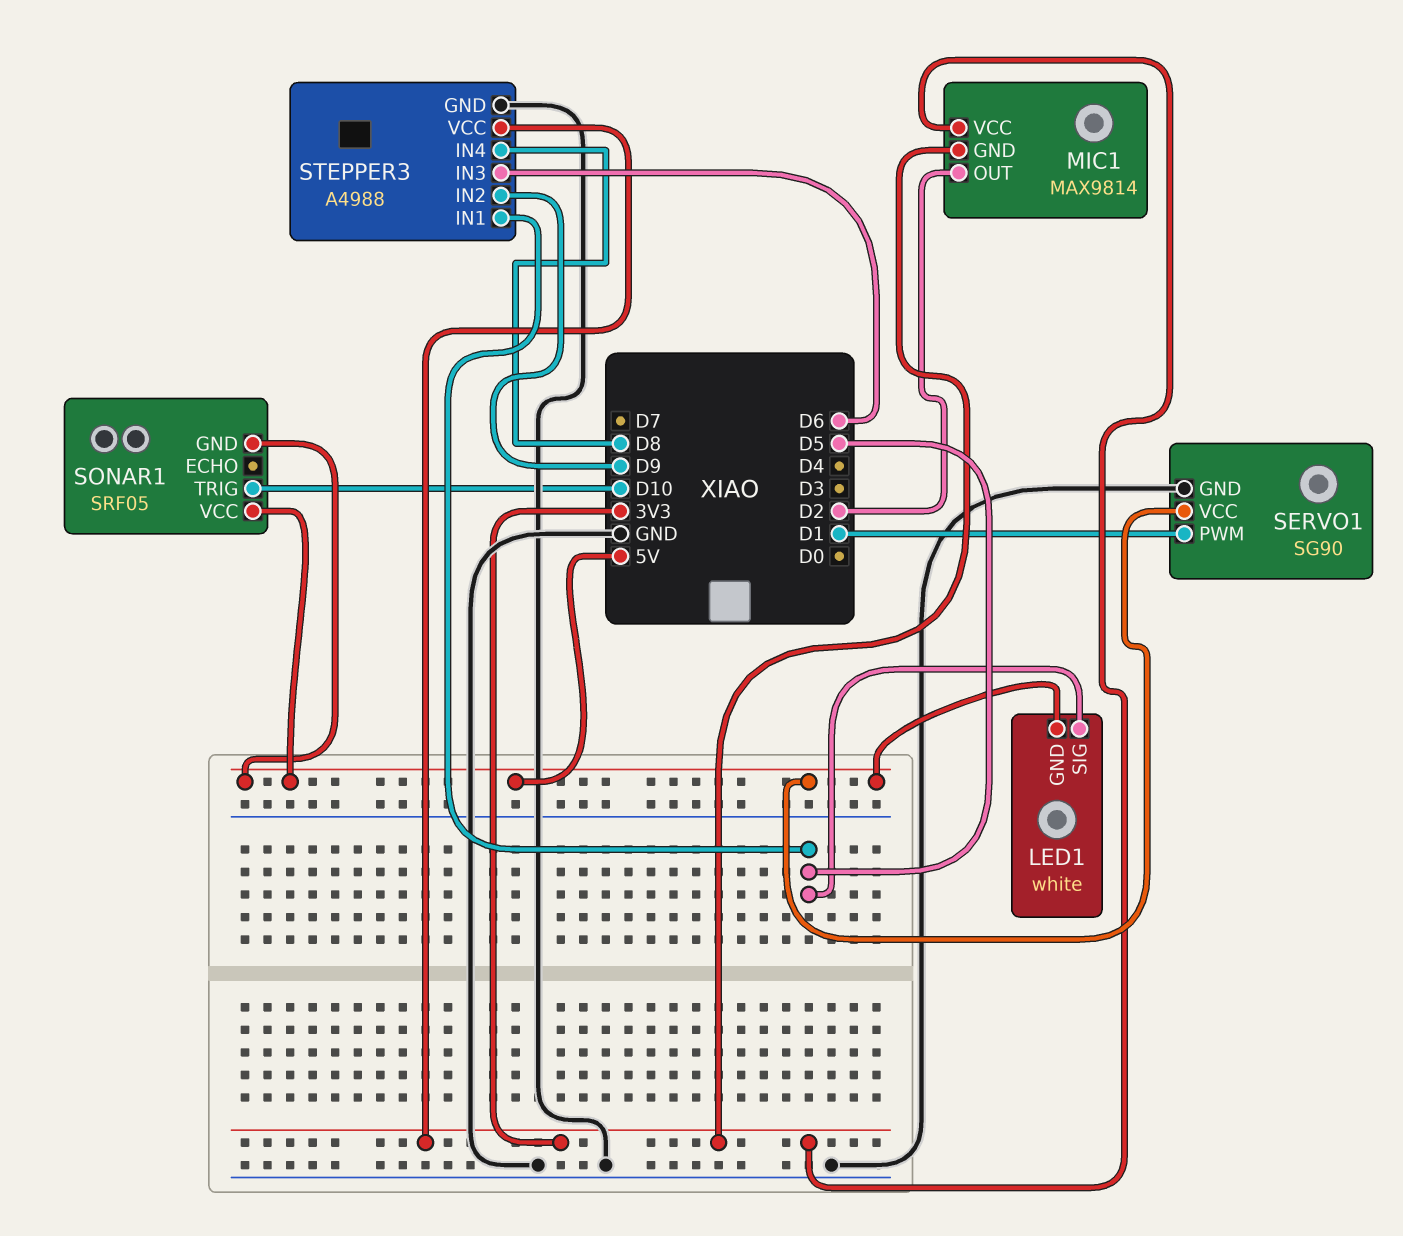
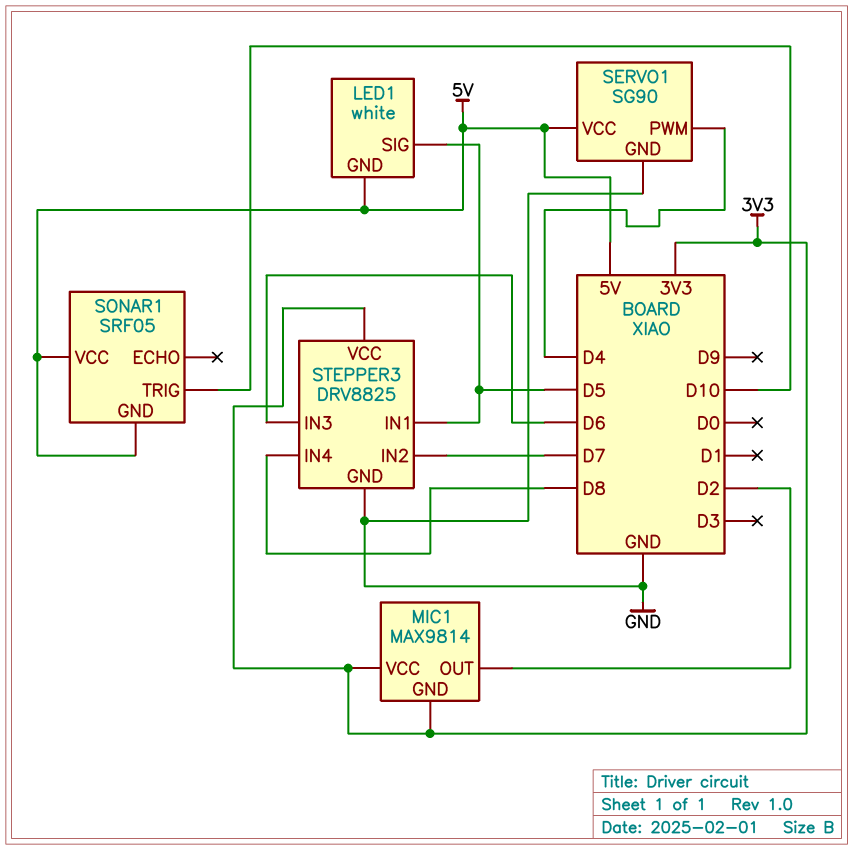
SERVO1 pin PWM: D1 -> D4
STEPPER3: A4988 -> DRV8825
STEPPER3 pin IN2: D9 -> D7

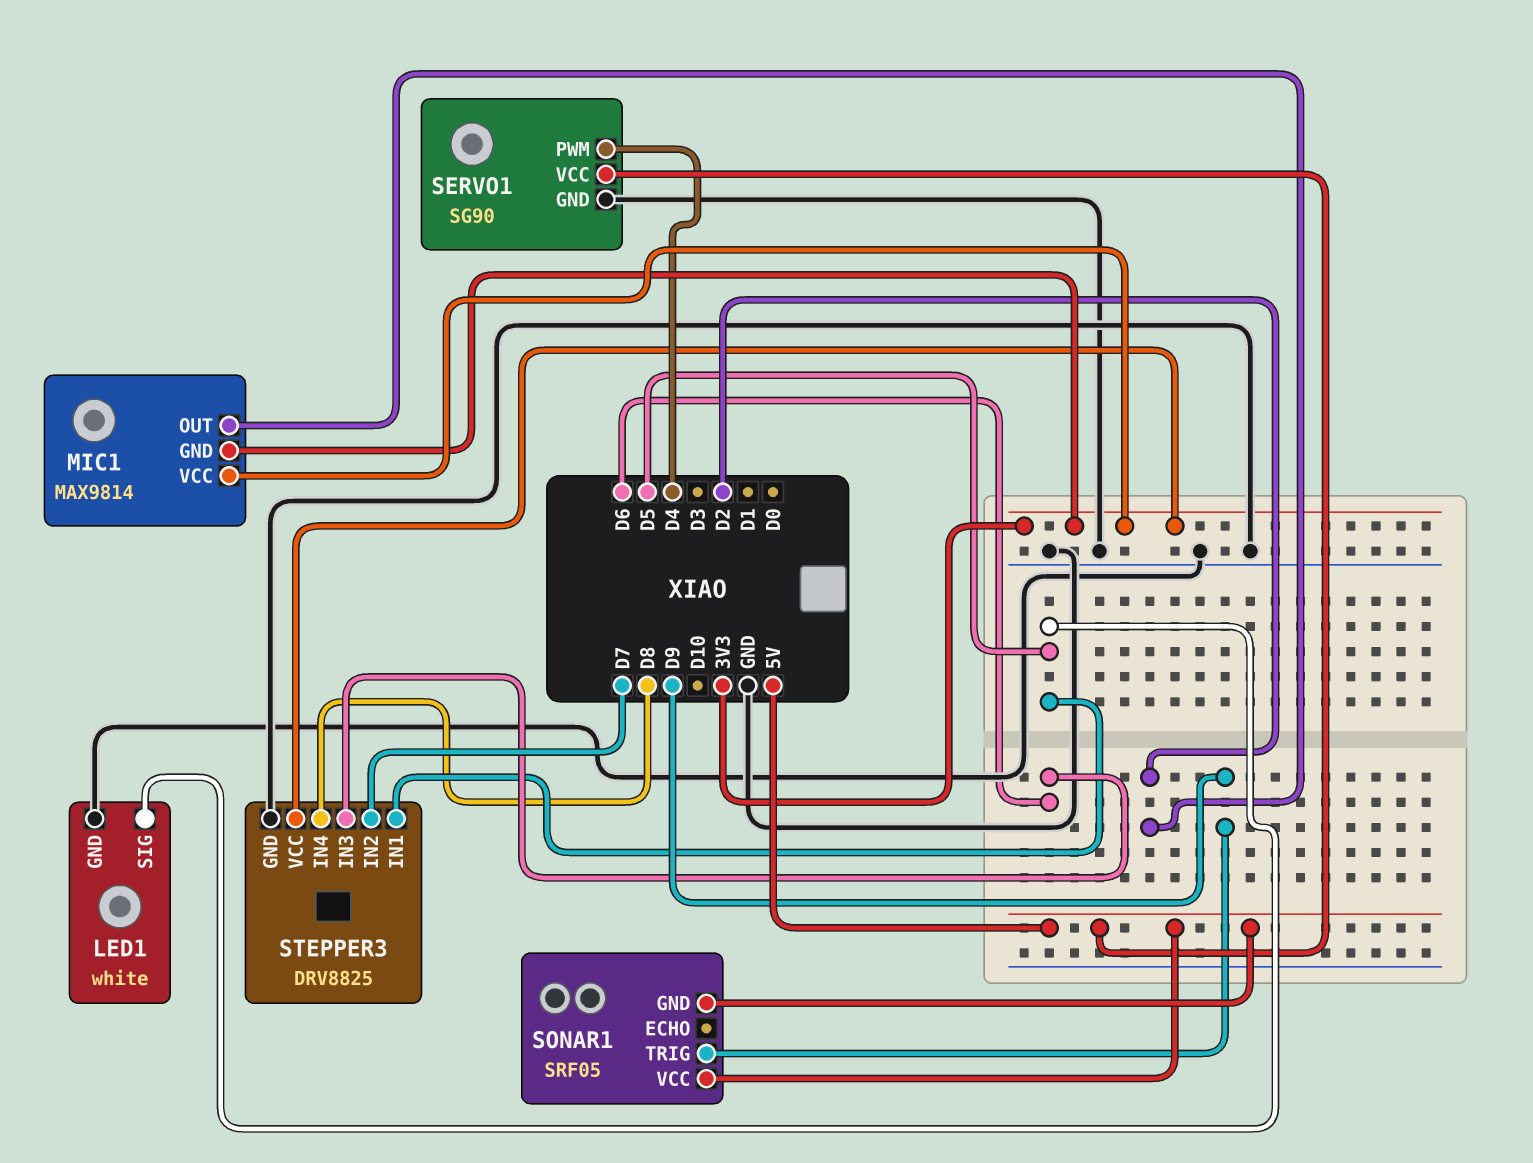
LED1 pin GND: 5V -> GND
SONAR1 pin TRIG: D10 -> D9

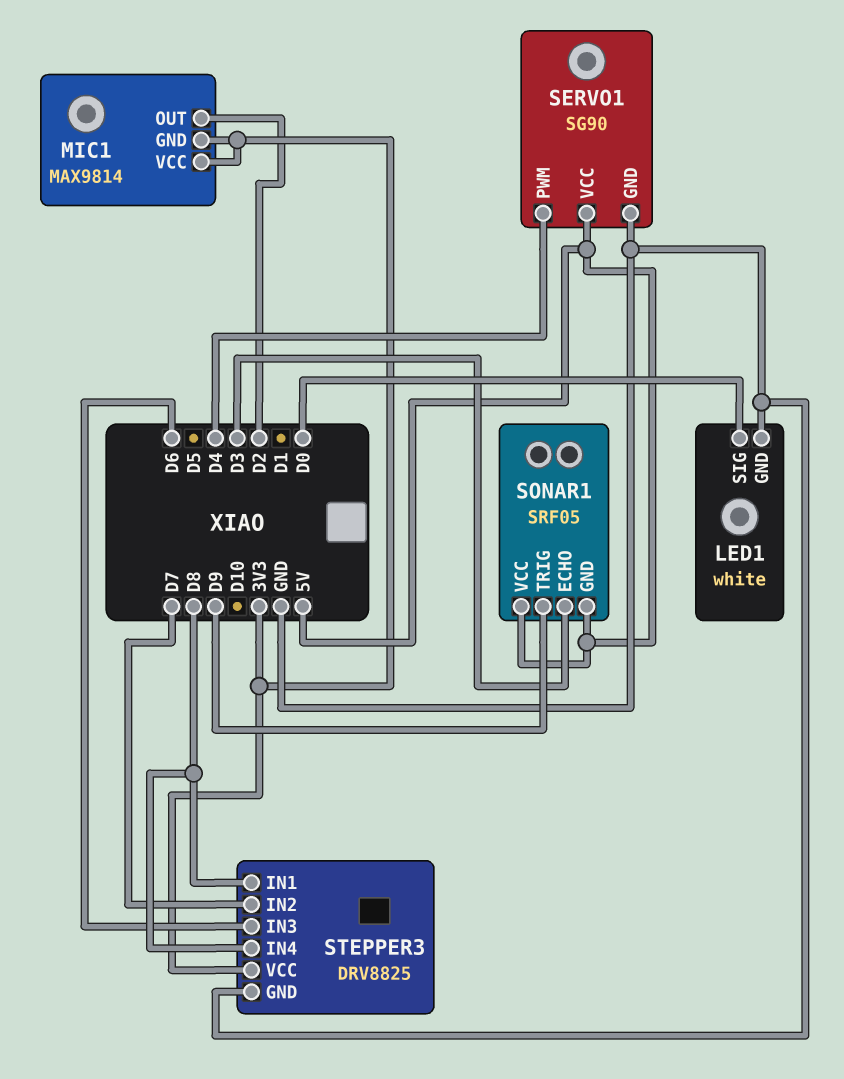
LED1 pin SIG: D5 -> D0
SONAR1 pin ECHO: none -> D3
STEPPER3 pin IN1: D5 -> D8

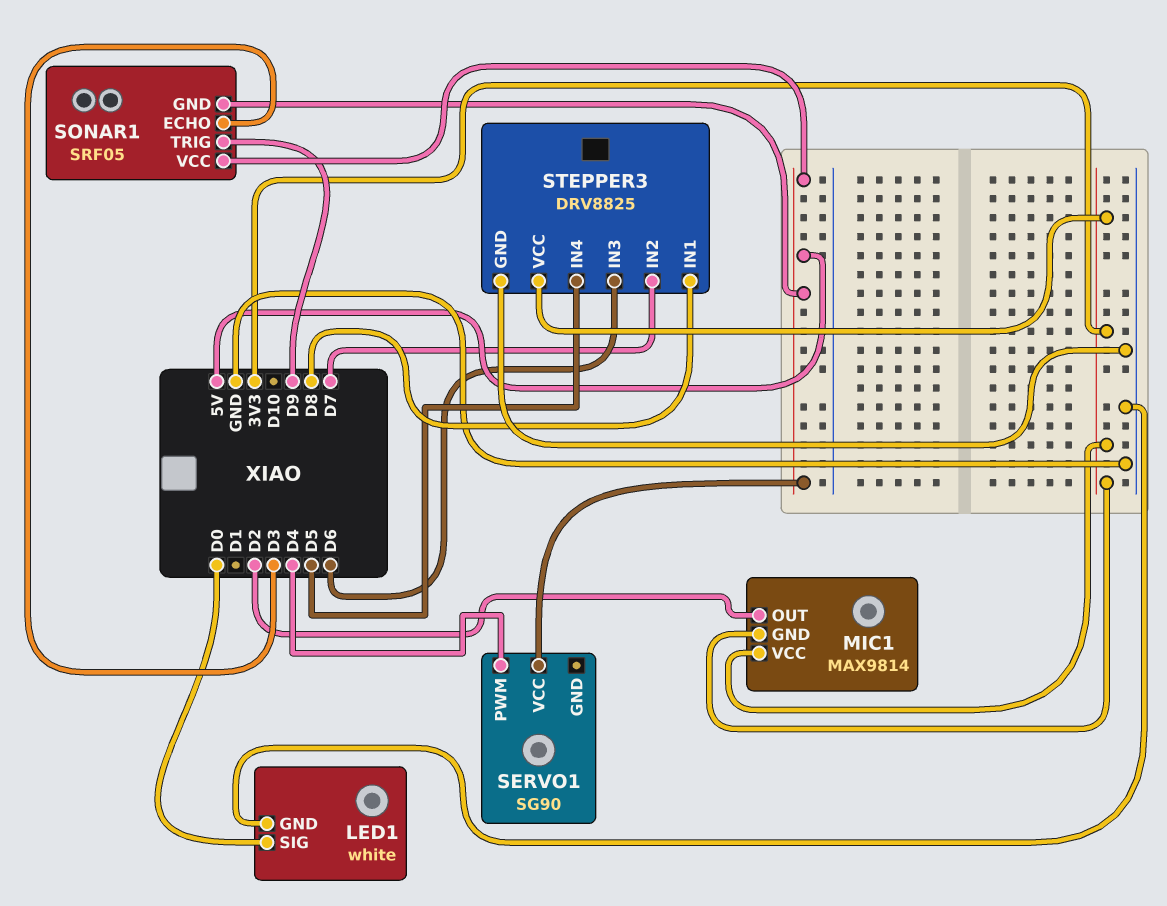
SERVO1 pin GND: GND -> none
STEPPER3 pin IN4: D8 -> D5

